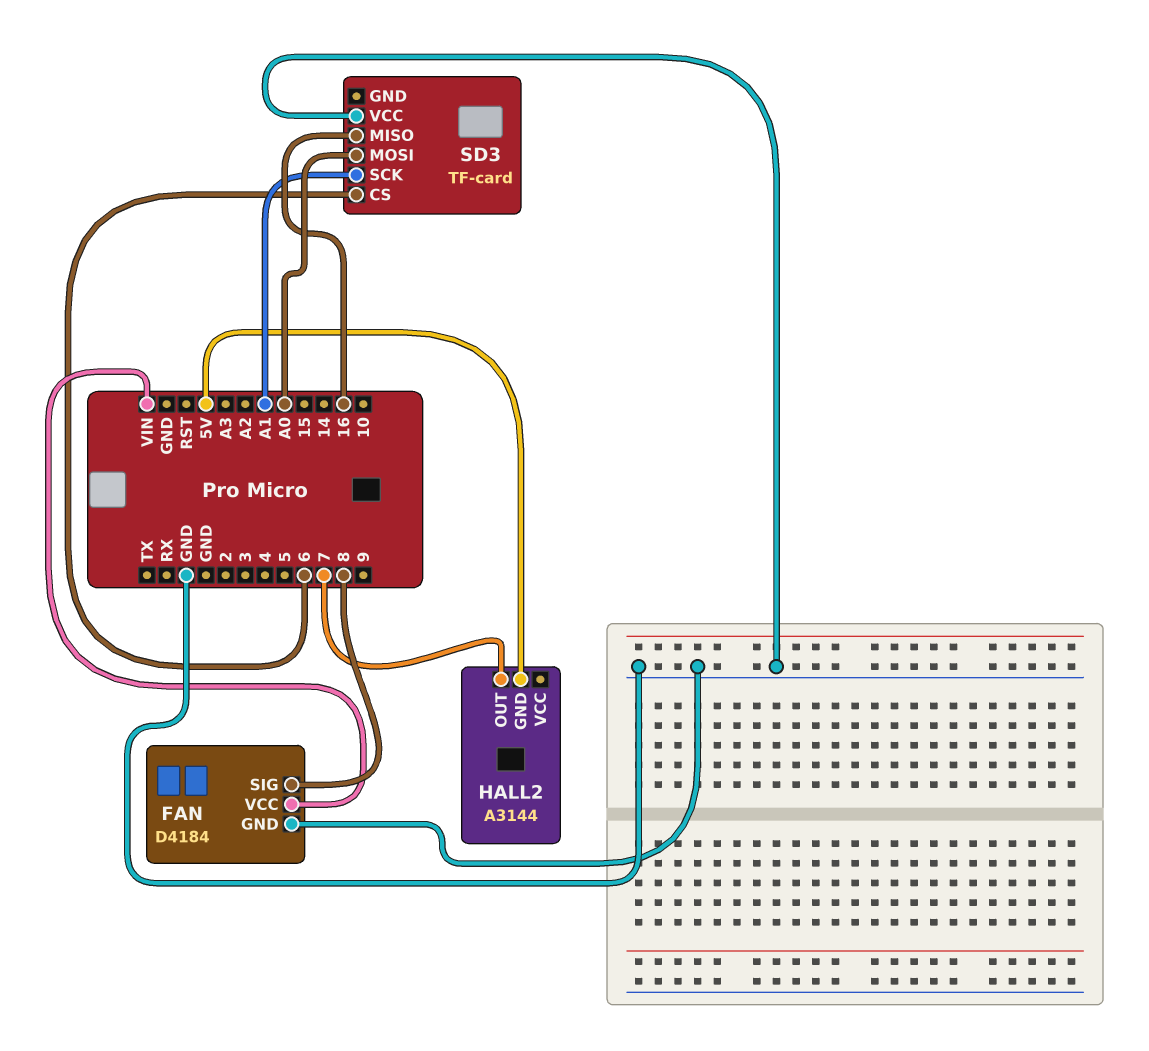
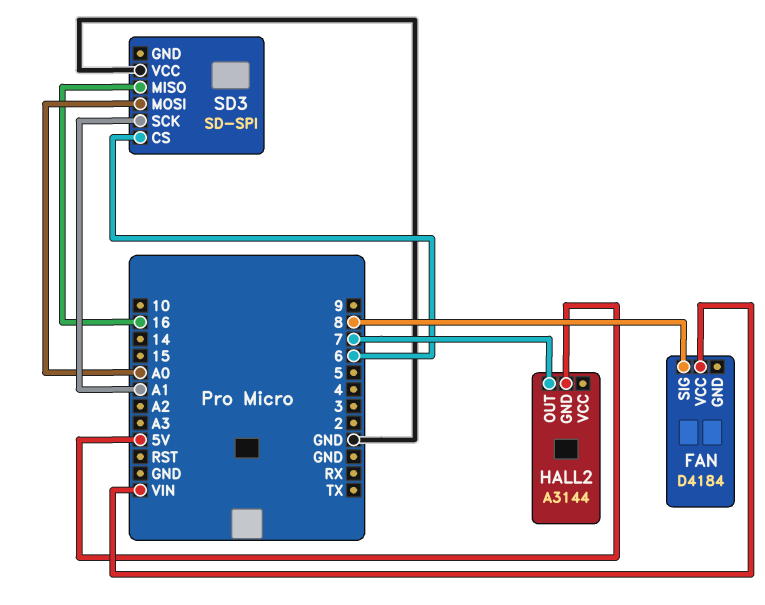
FAN pin GND: GND -> none
SD3: TF-card -> SD-SPI

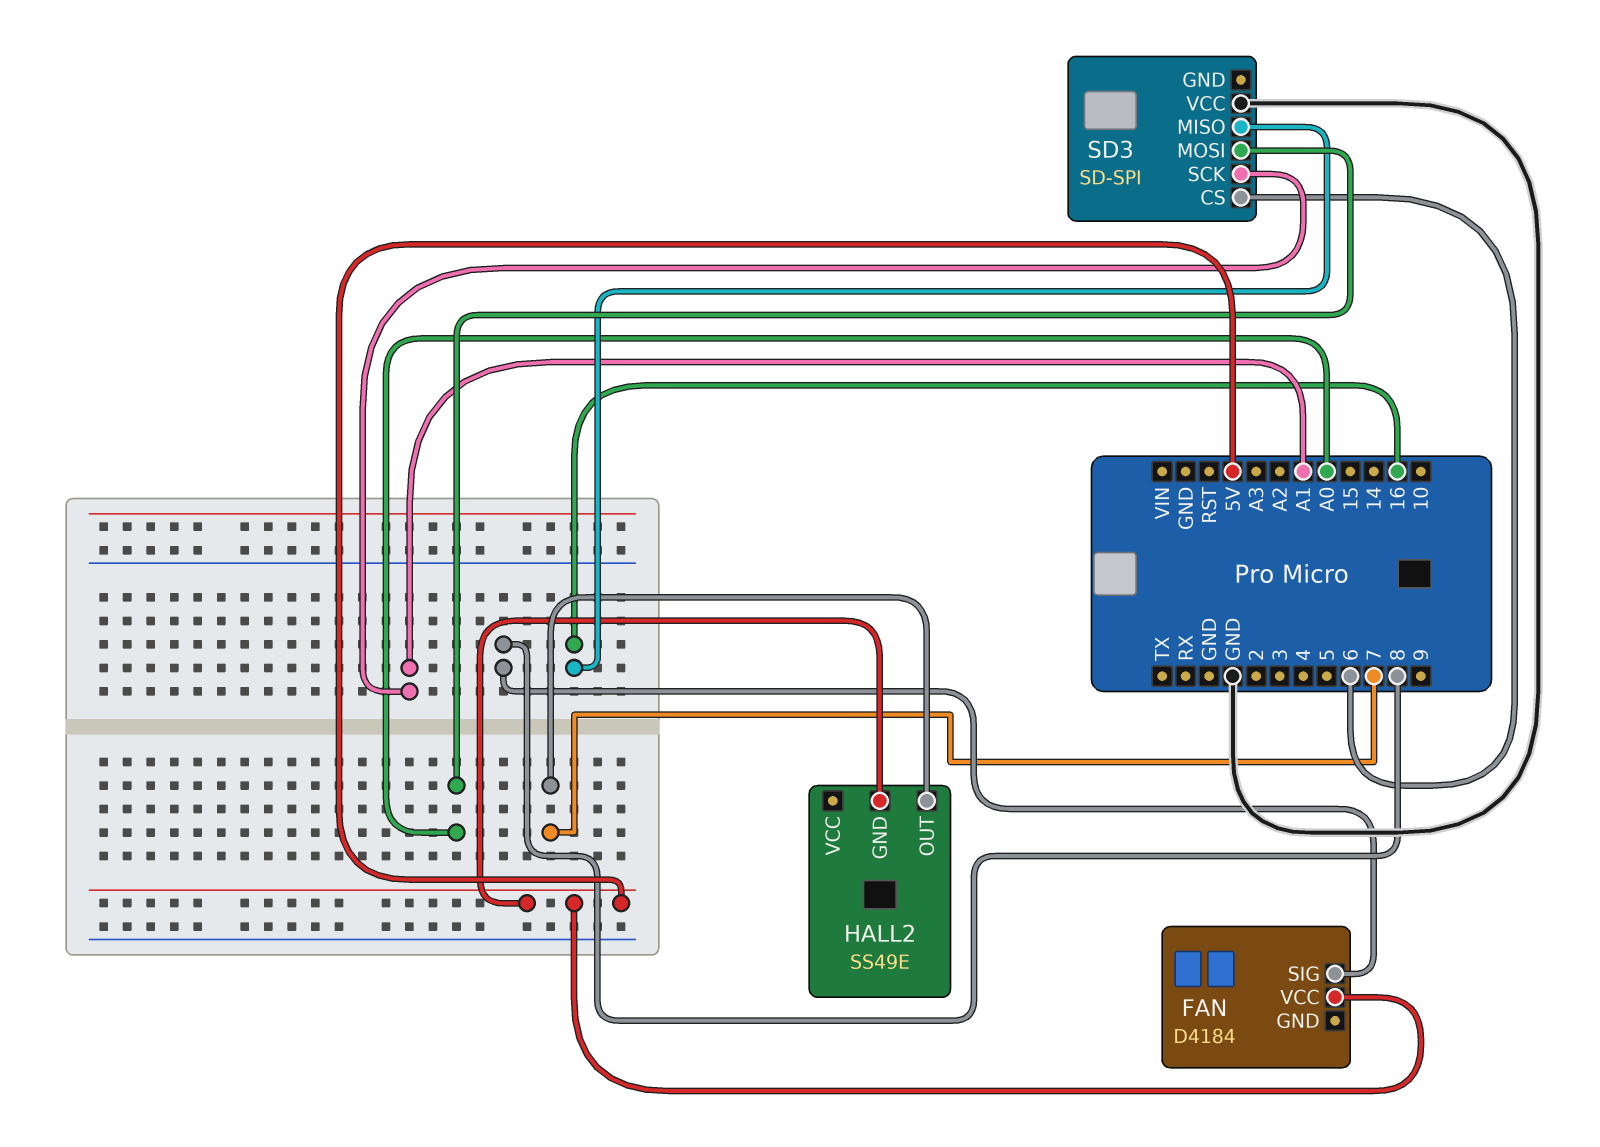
FAN pin VCC: VIN -> 5V
HALL2: A3144 -> SS49E

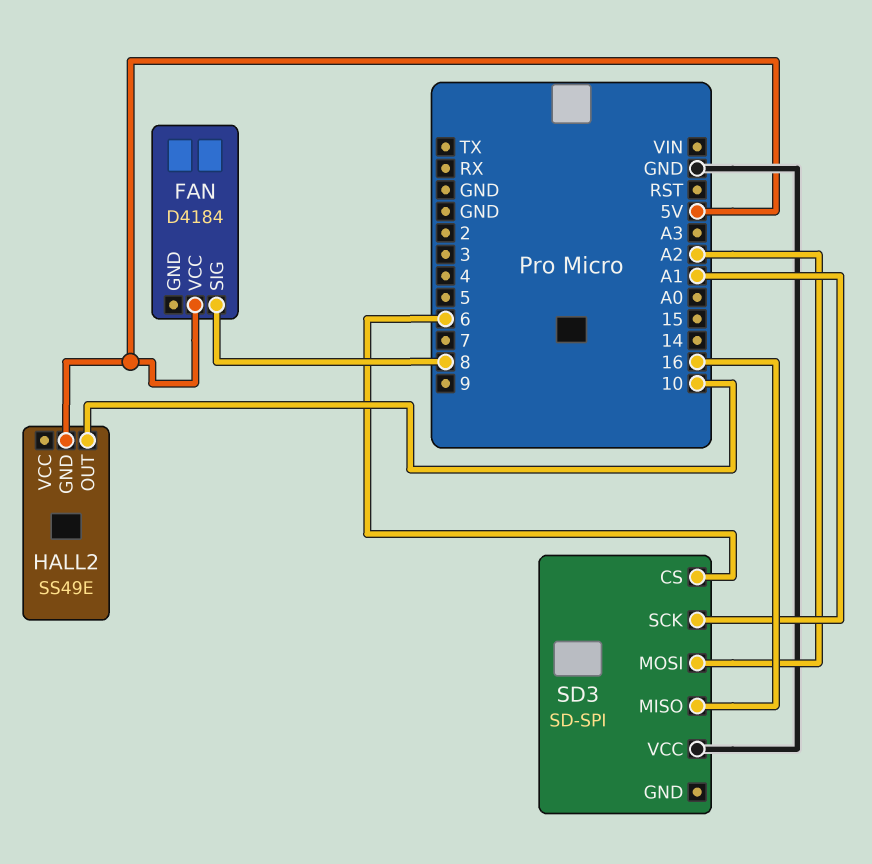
HALL2 pin OUT: 7 -> 10
SD3 pin MOSI: A0 -> A2

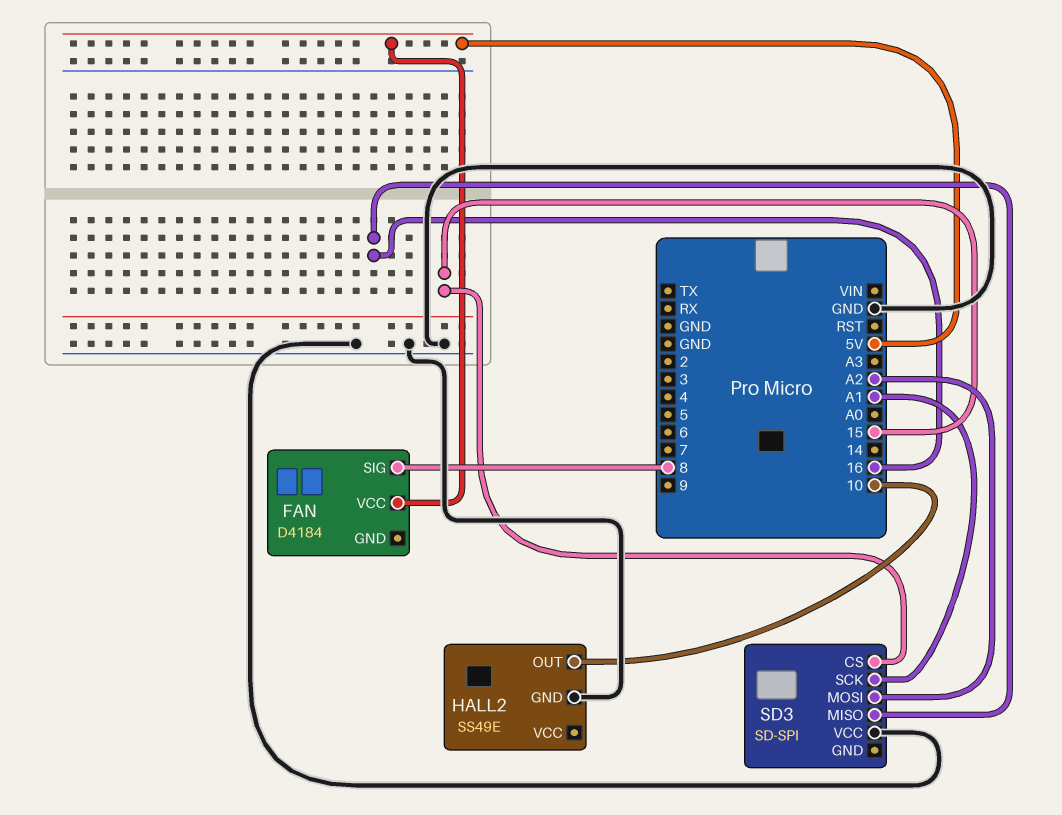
HALL2 pin GND: 5V -> GND
SD3 pin CS: 6 -> 15

